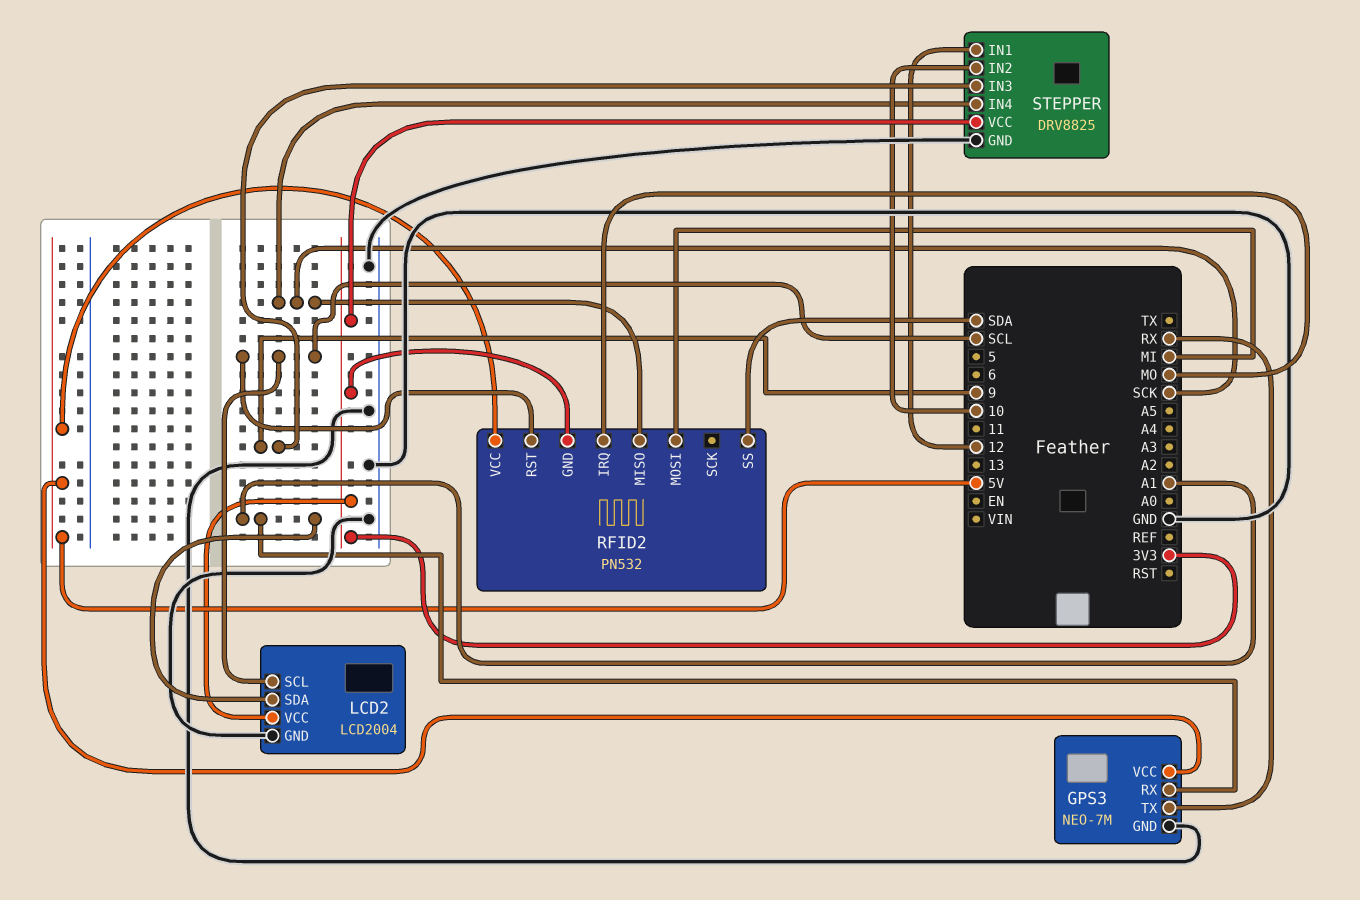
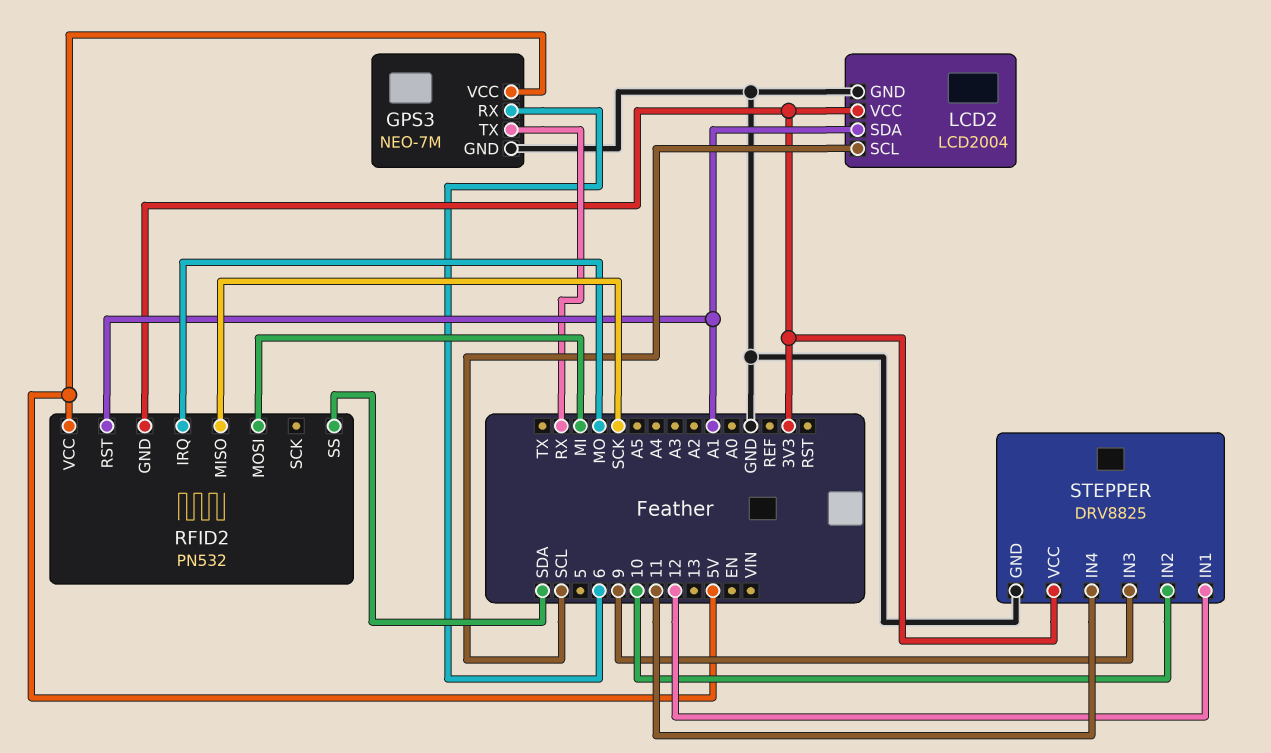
GPS3 pin RX: A1 -> 6
RFID2 pin RST: SCL -> A1
STEPPER pin IN4: SCK -> 11

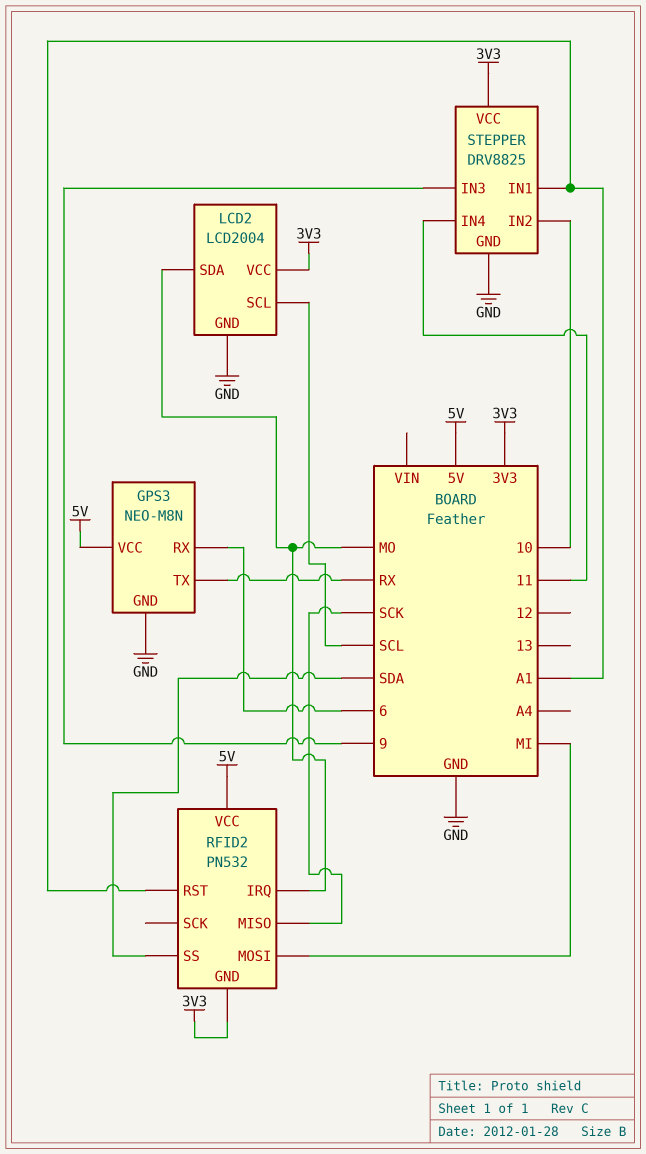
GPS3: NEO-7M -> NEO-M8N
LCD2 pin SDA: A1 -> MO
STEPPER pin IN1: 12 -> A1

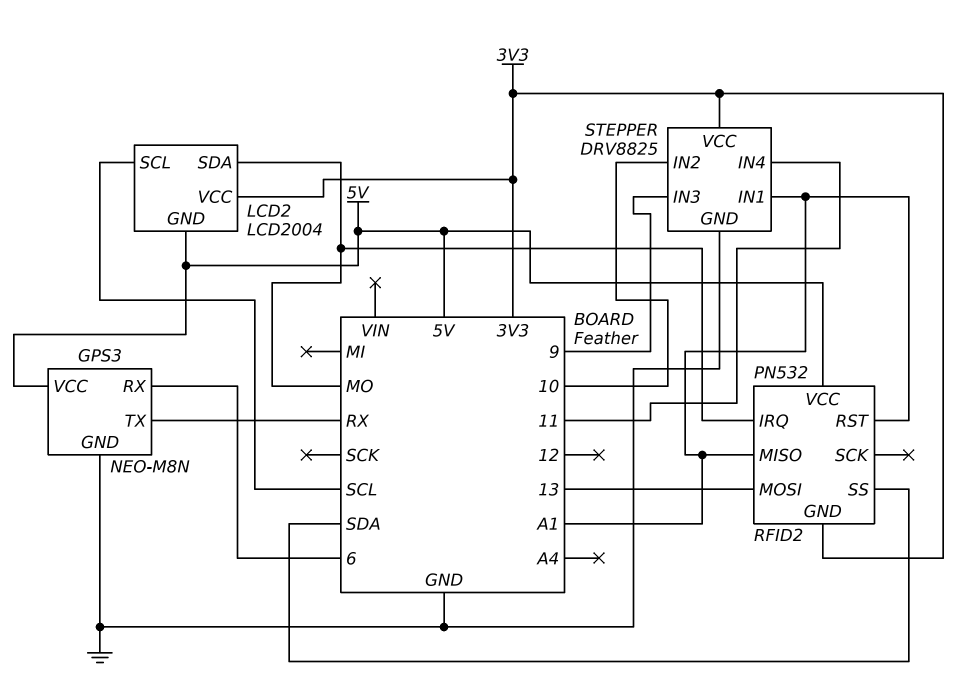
LCD2 pin GND: GND -> 5V
RFID2 pin MISO: SCK -> A1
RFID2 pin MOSI: MI -> 13

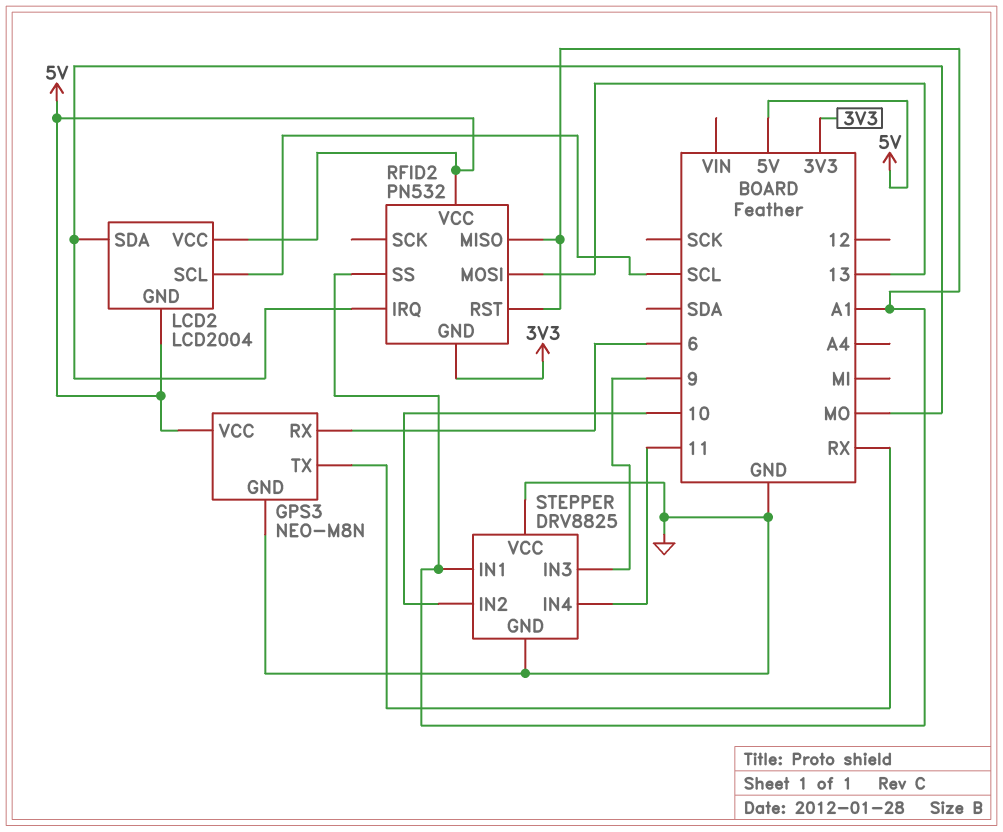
LCD2 pin VCC: 3V3 -> 5V
RFID2 pin SS: SDA -> A1
STEPPER pin VCC: 3V3 -> GND

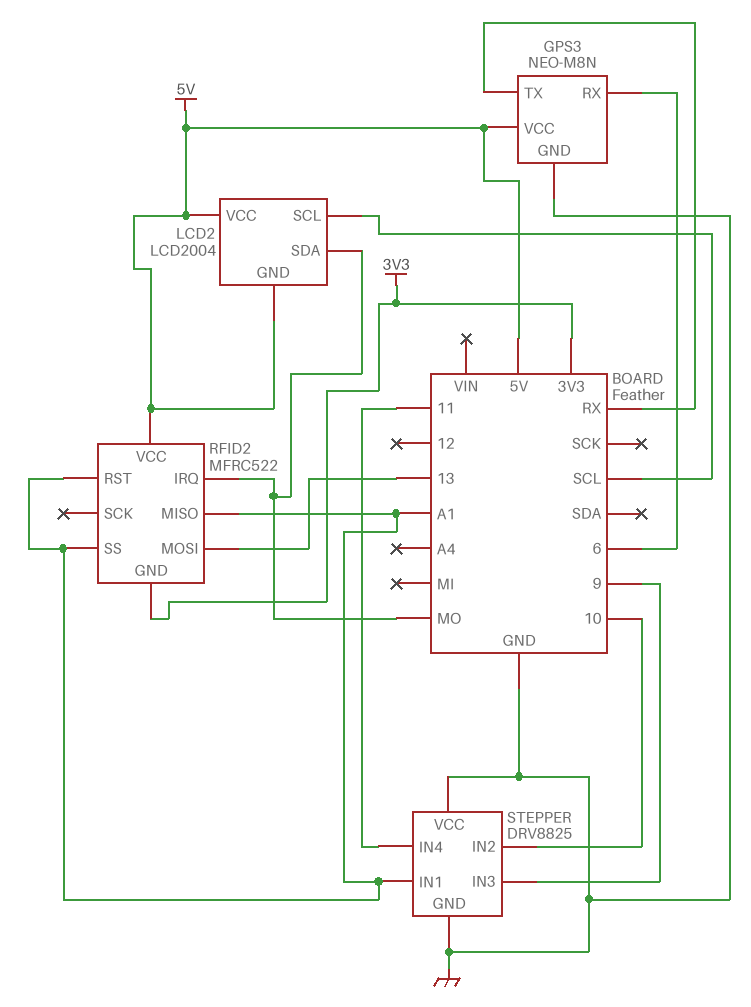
RFID2: PN532 -> MFRC522

